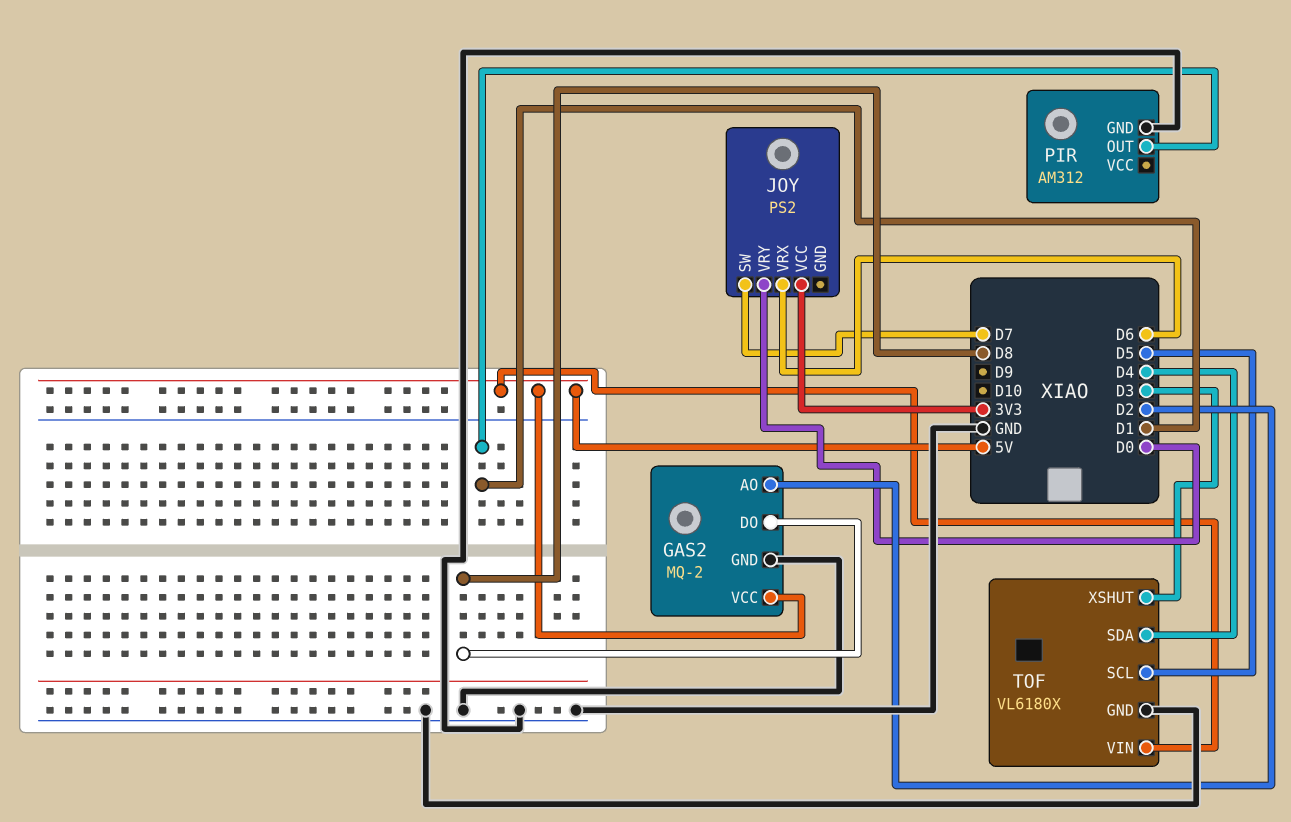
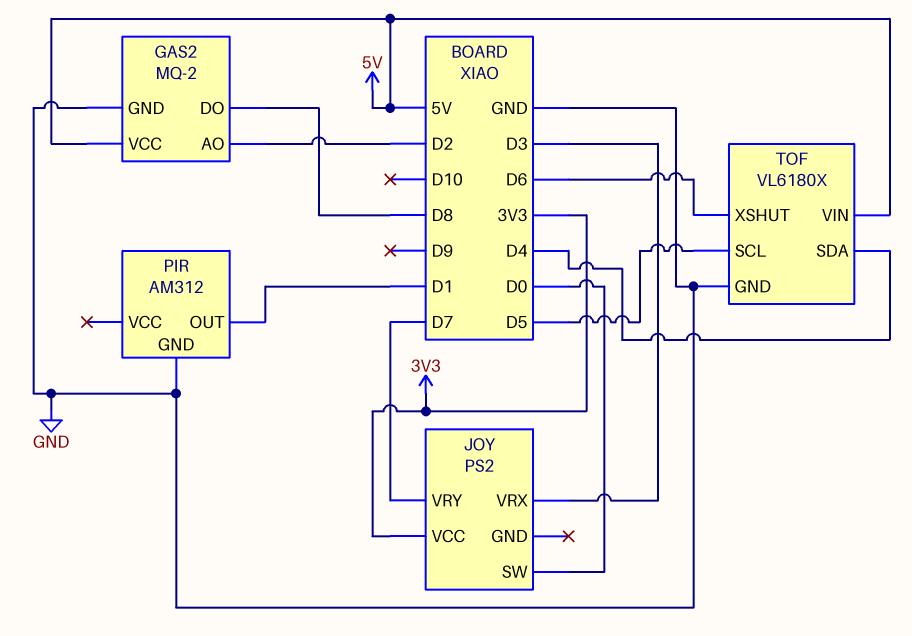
JOY pin SW: D7 -> D0
JOY pin VRX: D6 -> D3
JOY pin VRY: D0 -> D7
TOF pin XSHUT: D3 -> D6

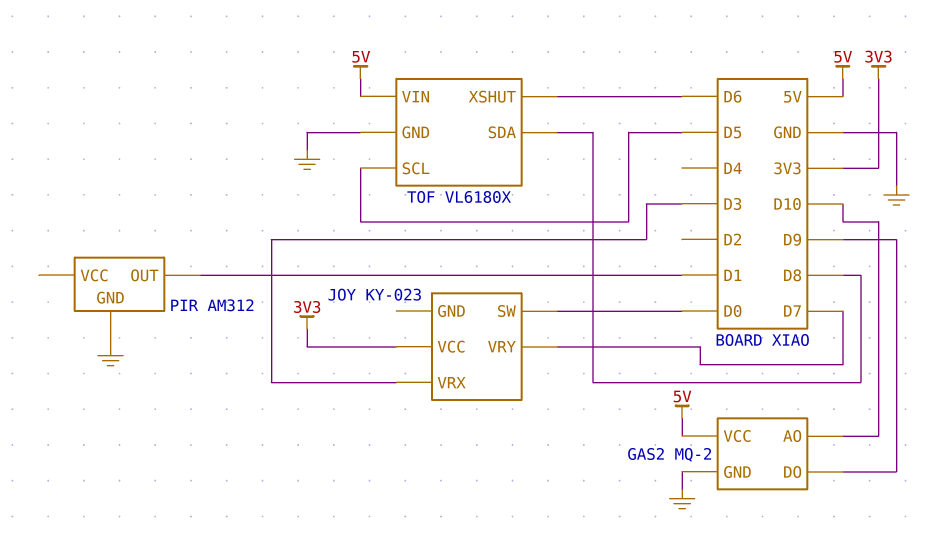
GAS2 pin AO: D2 -> D10
GAS2 pin DO: D8 -> D9
JOY: PS2 -> KY-023
TOF pin SDA: D4 -> D8

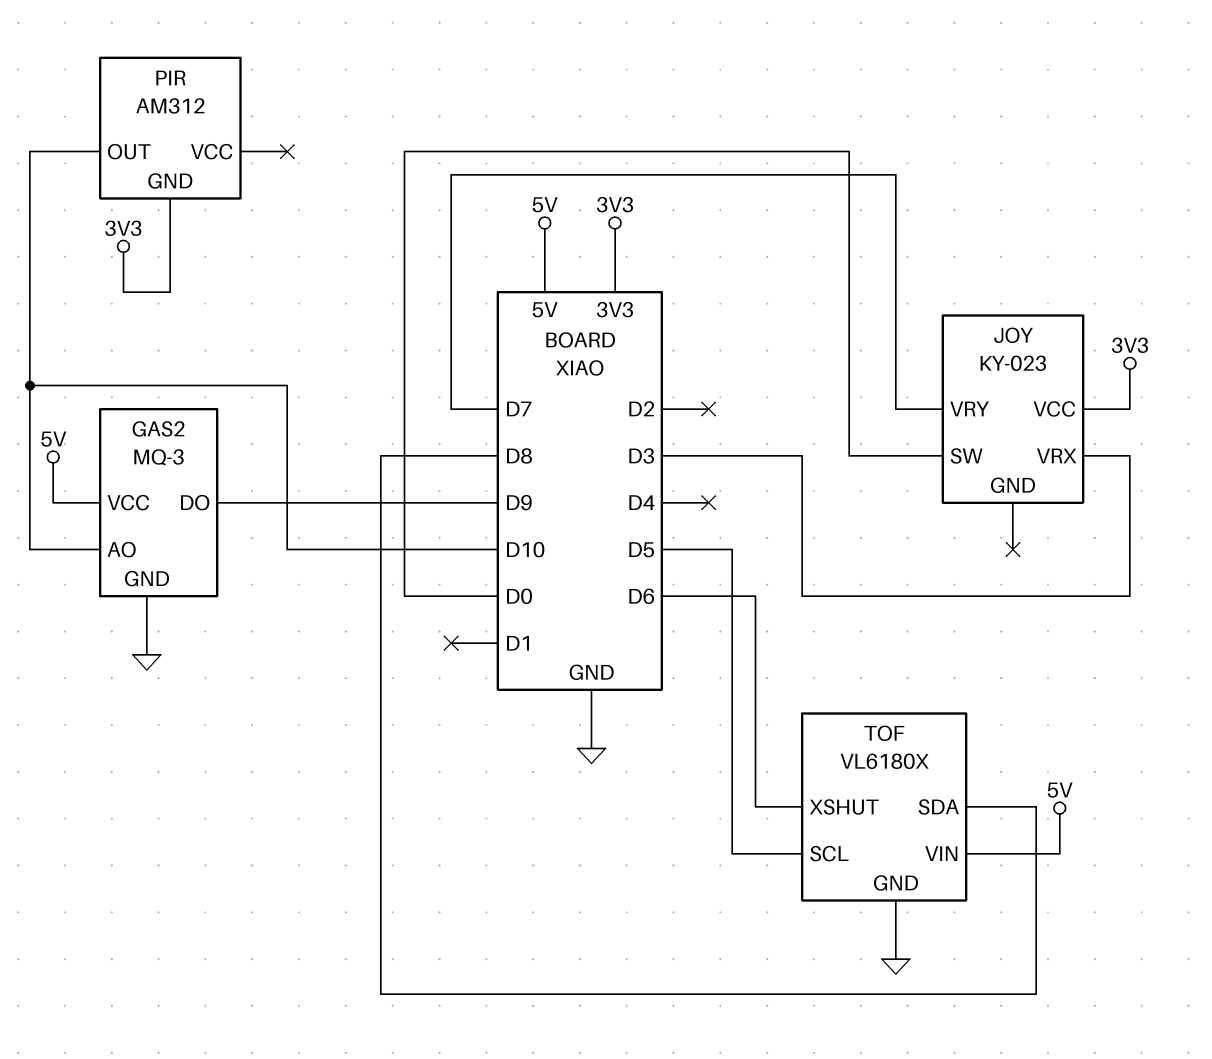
GAS2: MQ-2 -> MQ-3
PIR pin GND: GND -> 3V3
PIR pin OUT: D1 -> D10

